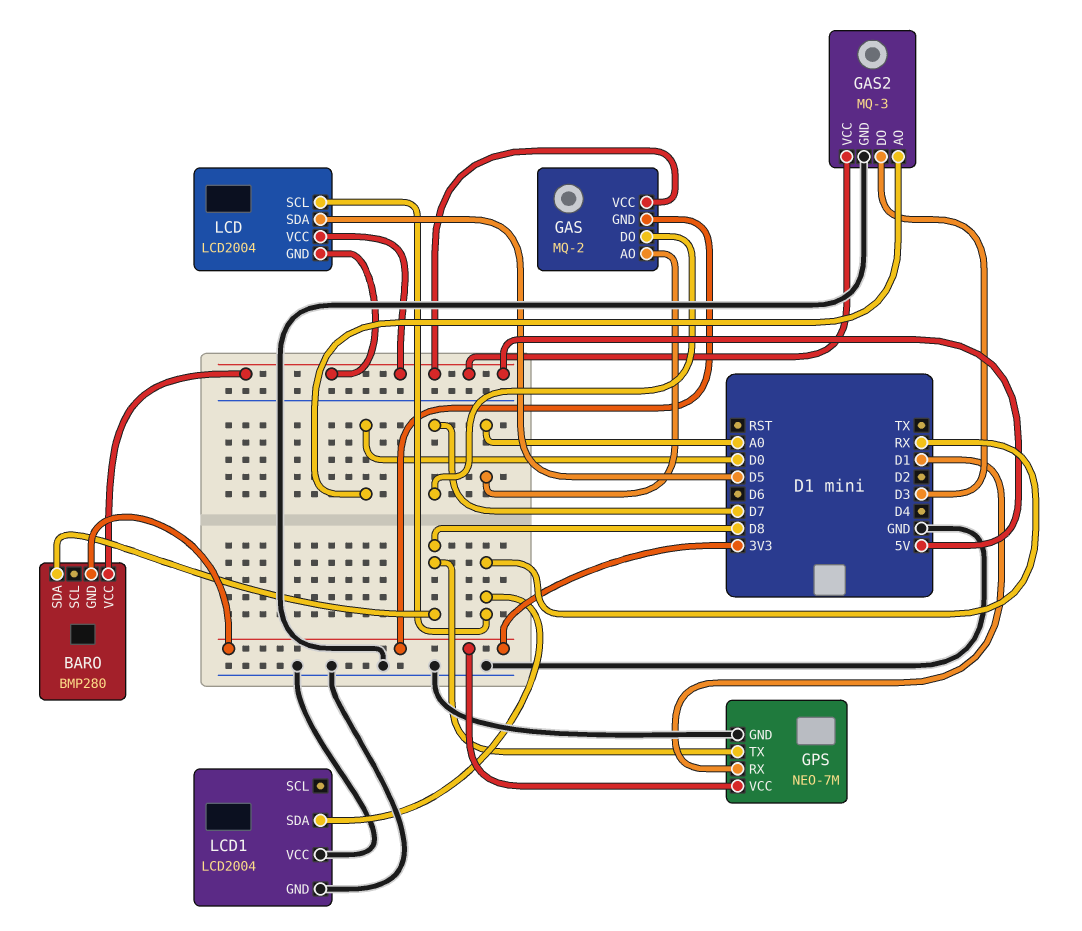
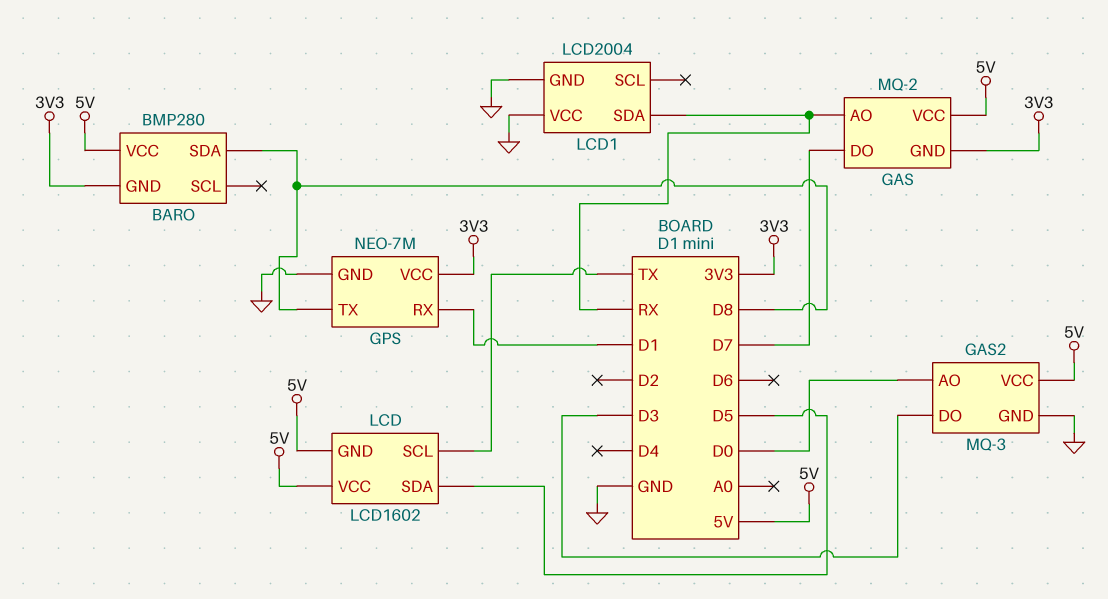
GAS pin AO: A0 -> RX
LCD: LCD2004 -> LCD1602
LCD pin SCL: RX -> TX

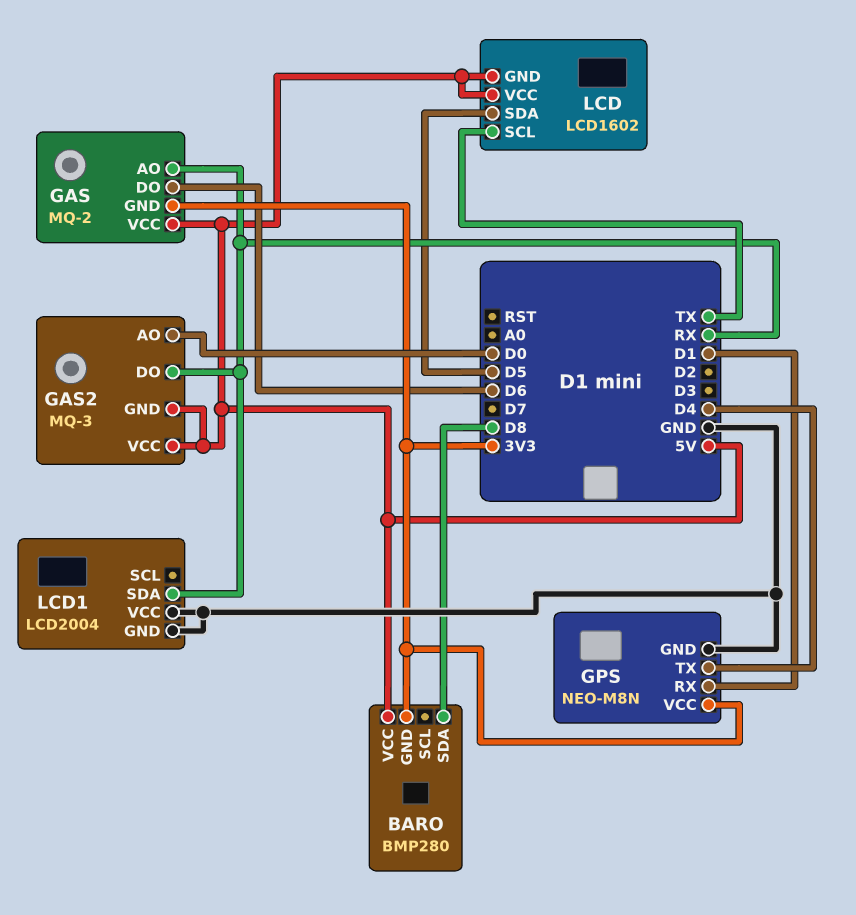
GAS pin DO: D7 -> D6
GAS2 pin DO: D3 -> RX
GAS2 pin GND: GND -> 5V
GPS: NEO-7M -> NEO-M8N
GPS pin TX: D8 -> D4

